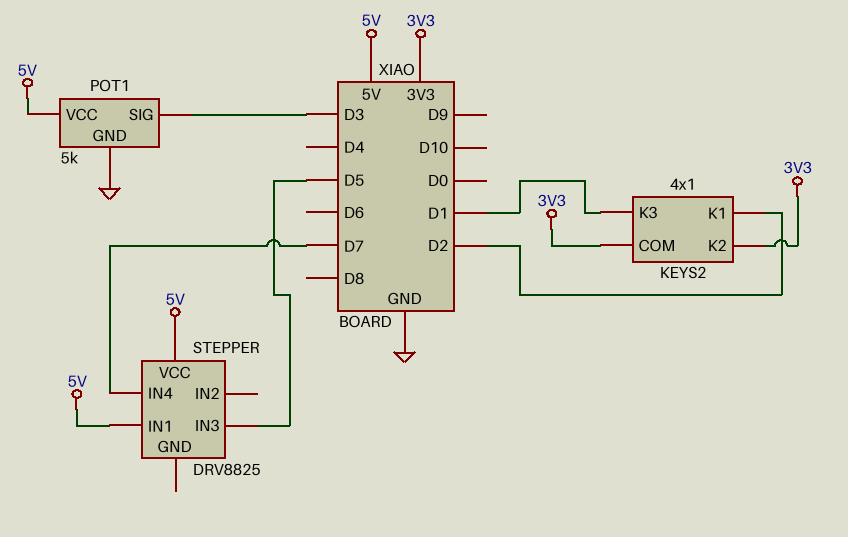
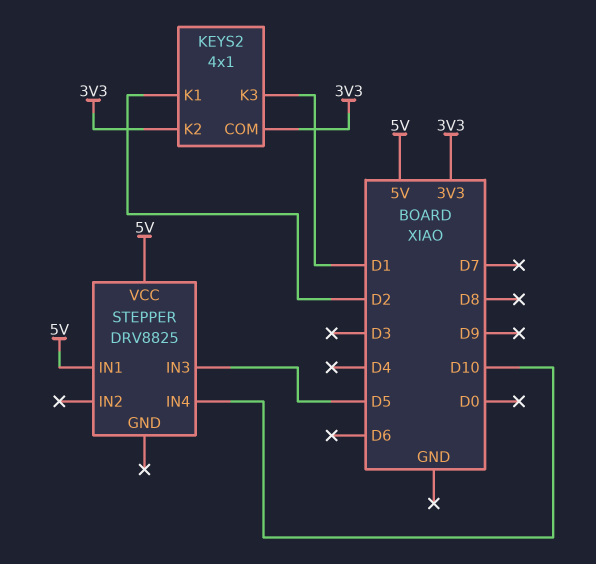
POT1: 5k -> none
POT1 pin GND: GND -> none
POT1 pin SIG: D3 -> none
POT1 pin VCC: 5V -> none
STEPPER pin IN4: D7 -> D10

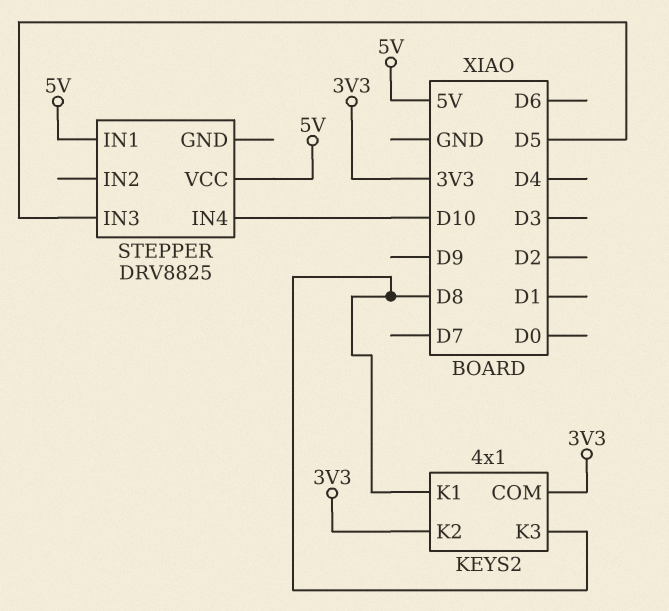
KEYS2 pin K1: D2 -> D8
KEYS2 pin K3: D1 -> D8

